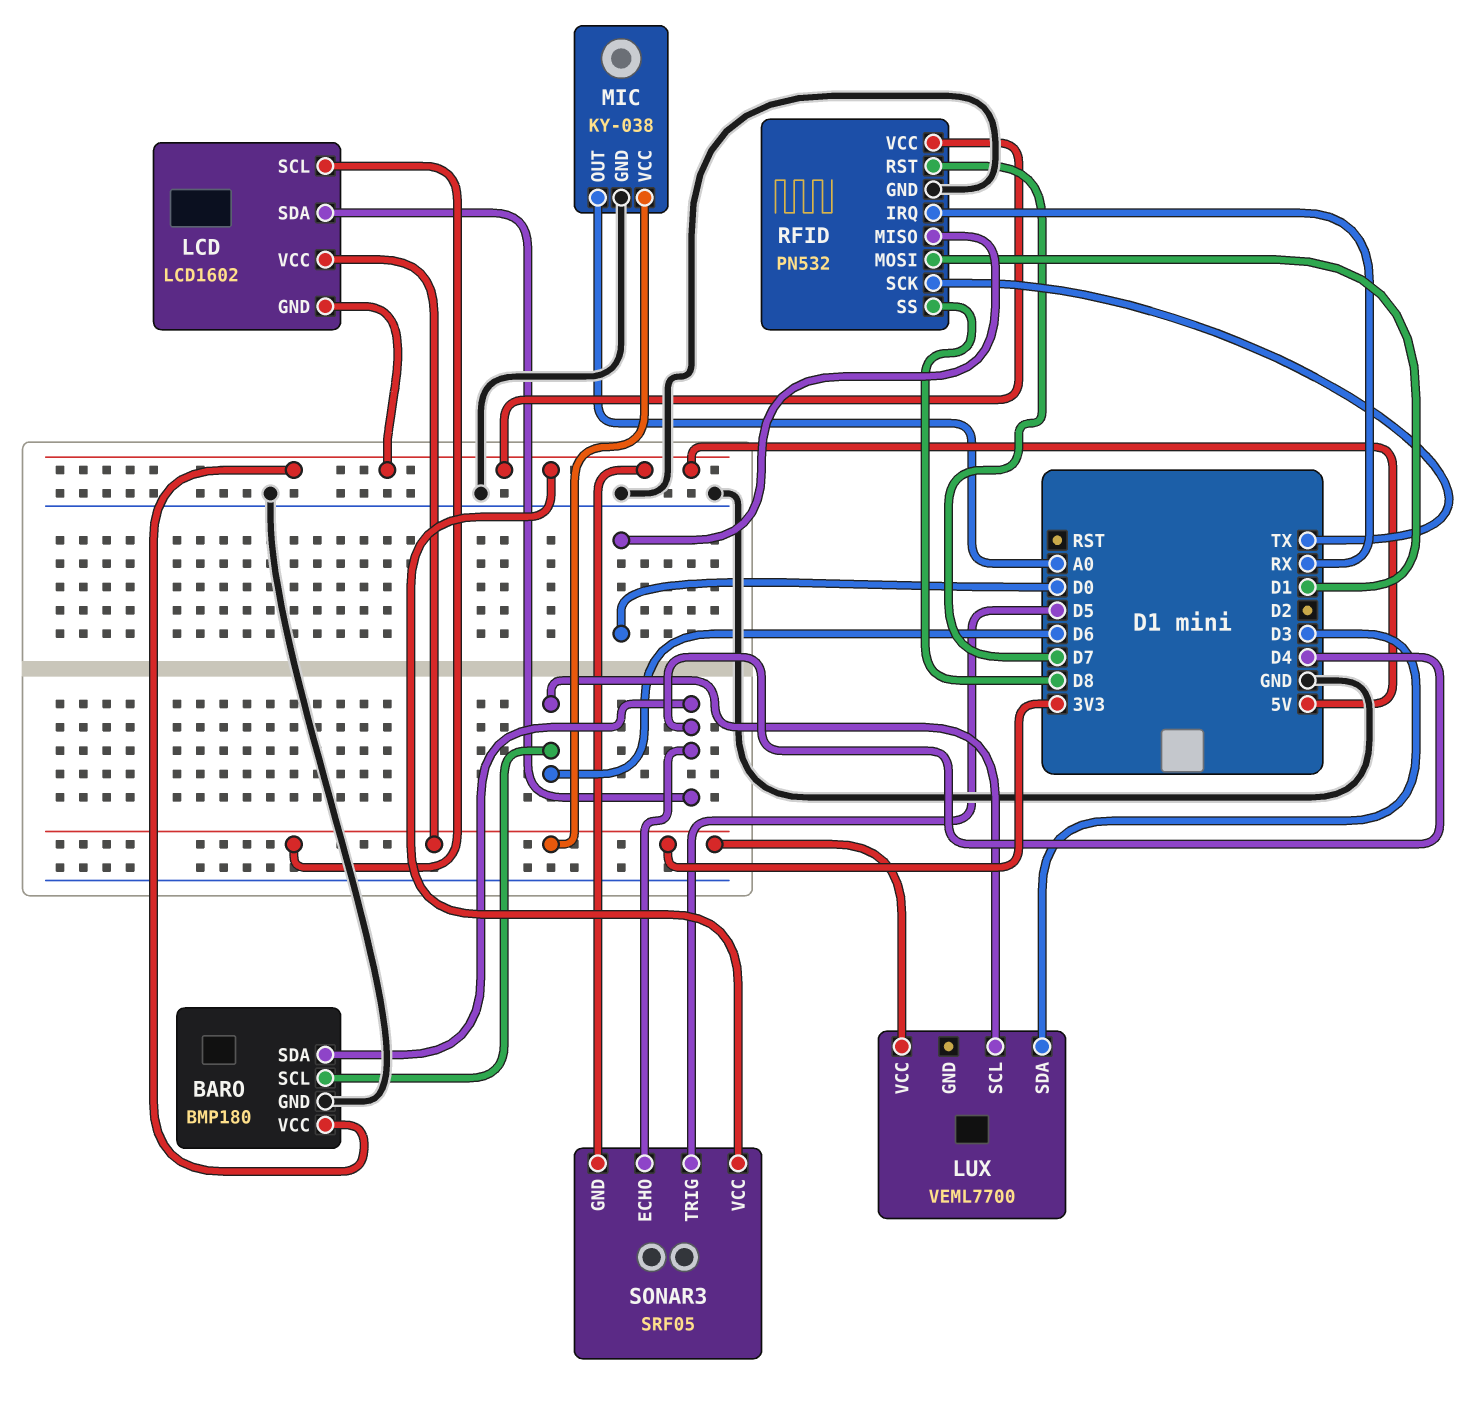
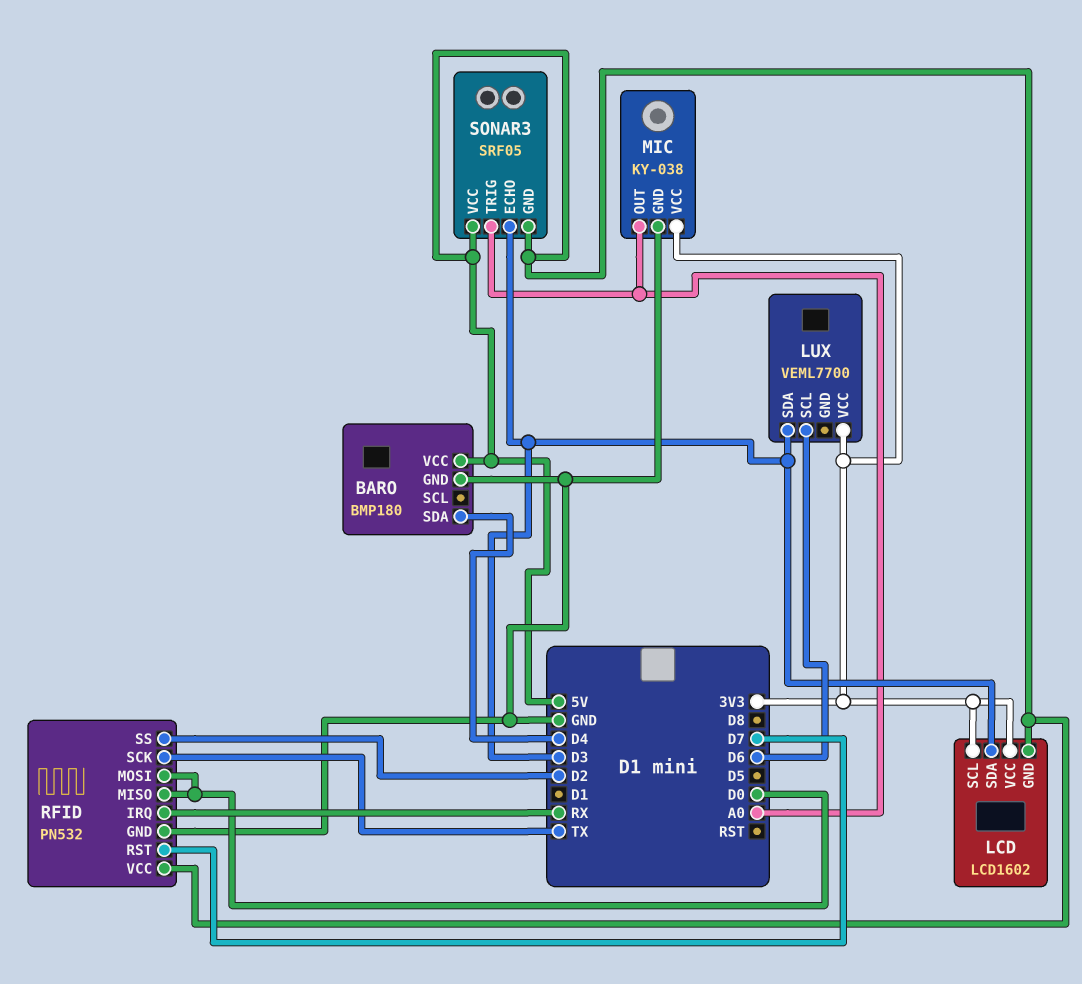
BARO pin SCL: D6 -> none
LCD pin SDA: D4 -> D3
RFID pin MOSI: D1 -> D0
RFID pin SS: D8 -> D2
SONAR3 pin ECHO: D4 -> D3
SONAR3 pin TRIG: D5 -> A0

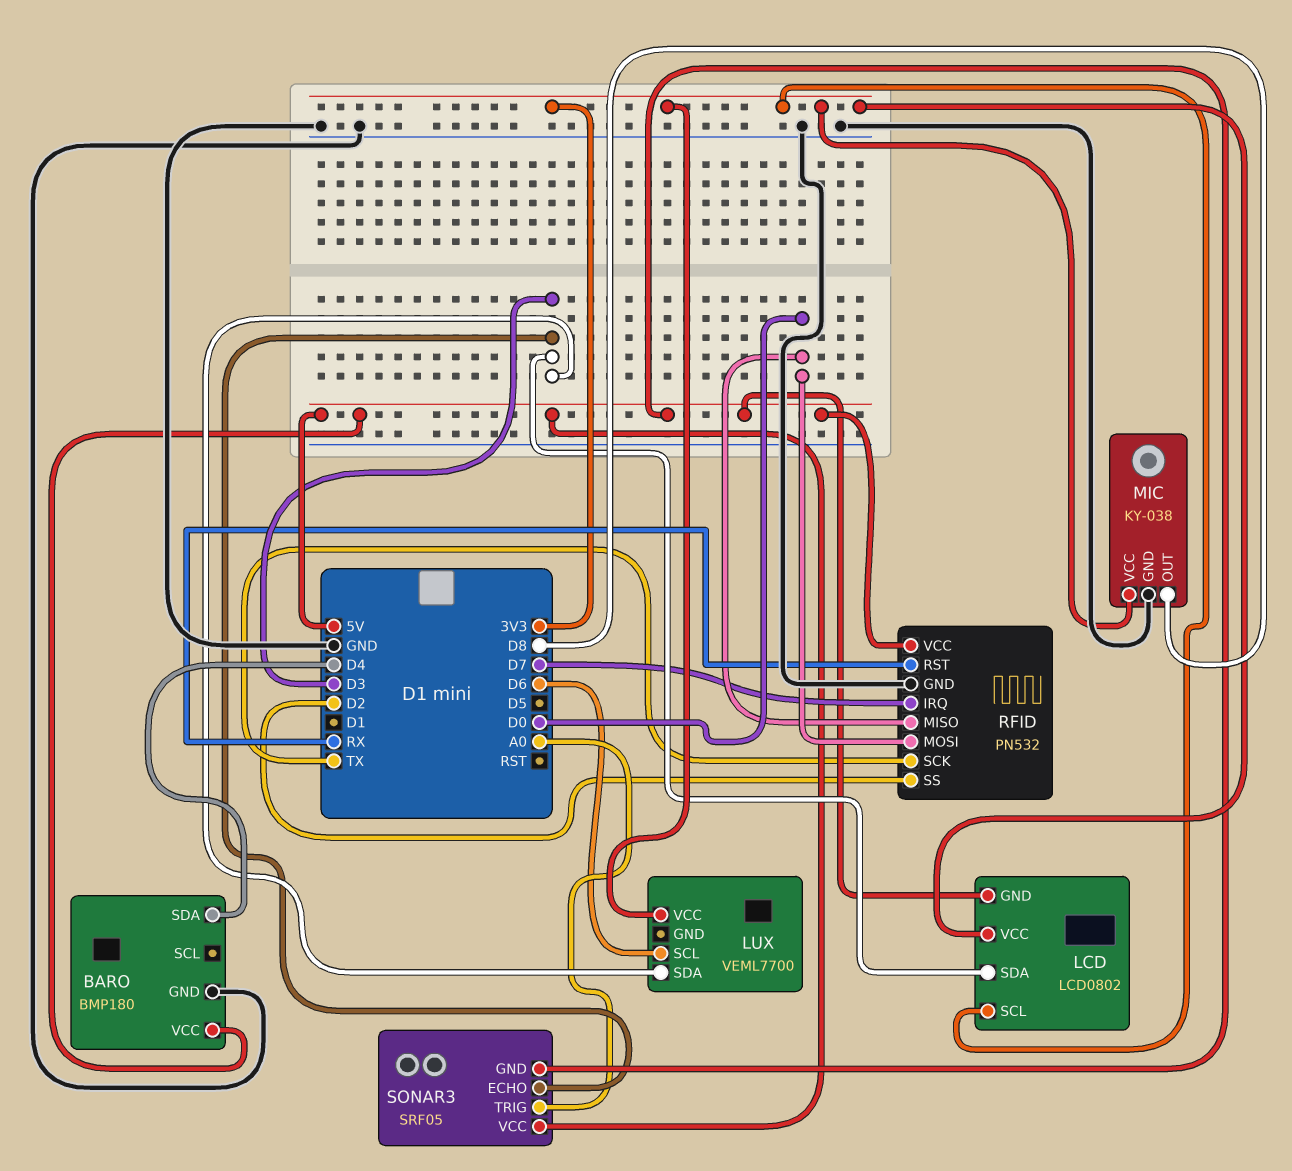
LCD: LCD1602 -> LCD0802
MIC pin OUT: A0 -> D8
RFID pin IRQ: RX -> D7
RFID pin RST: D7 -> RX

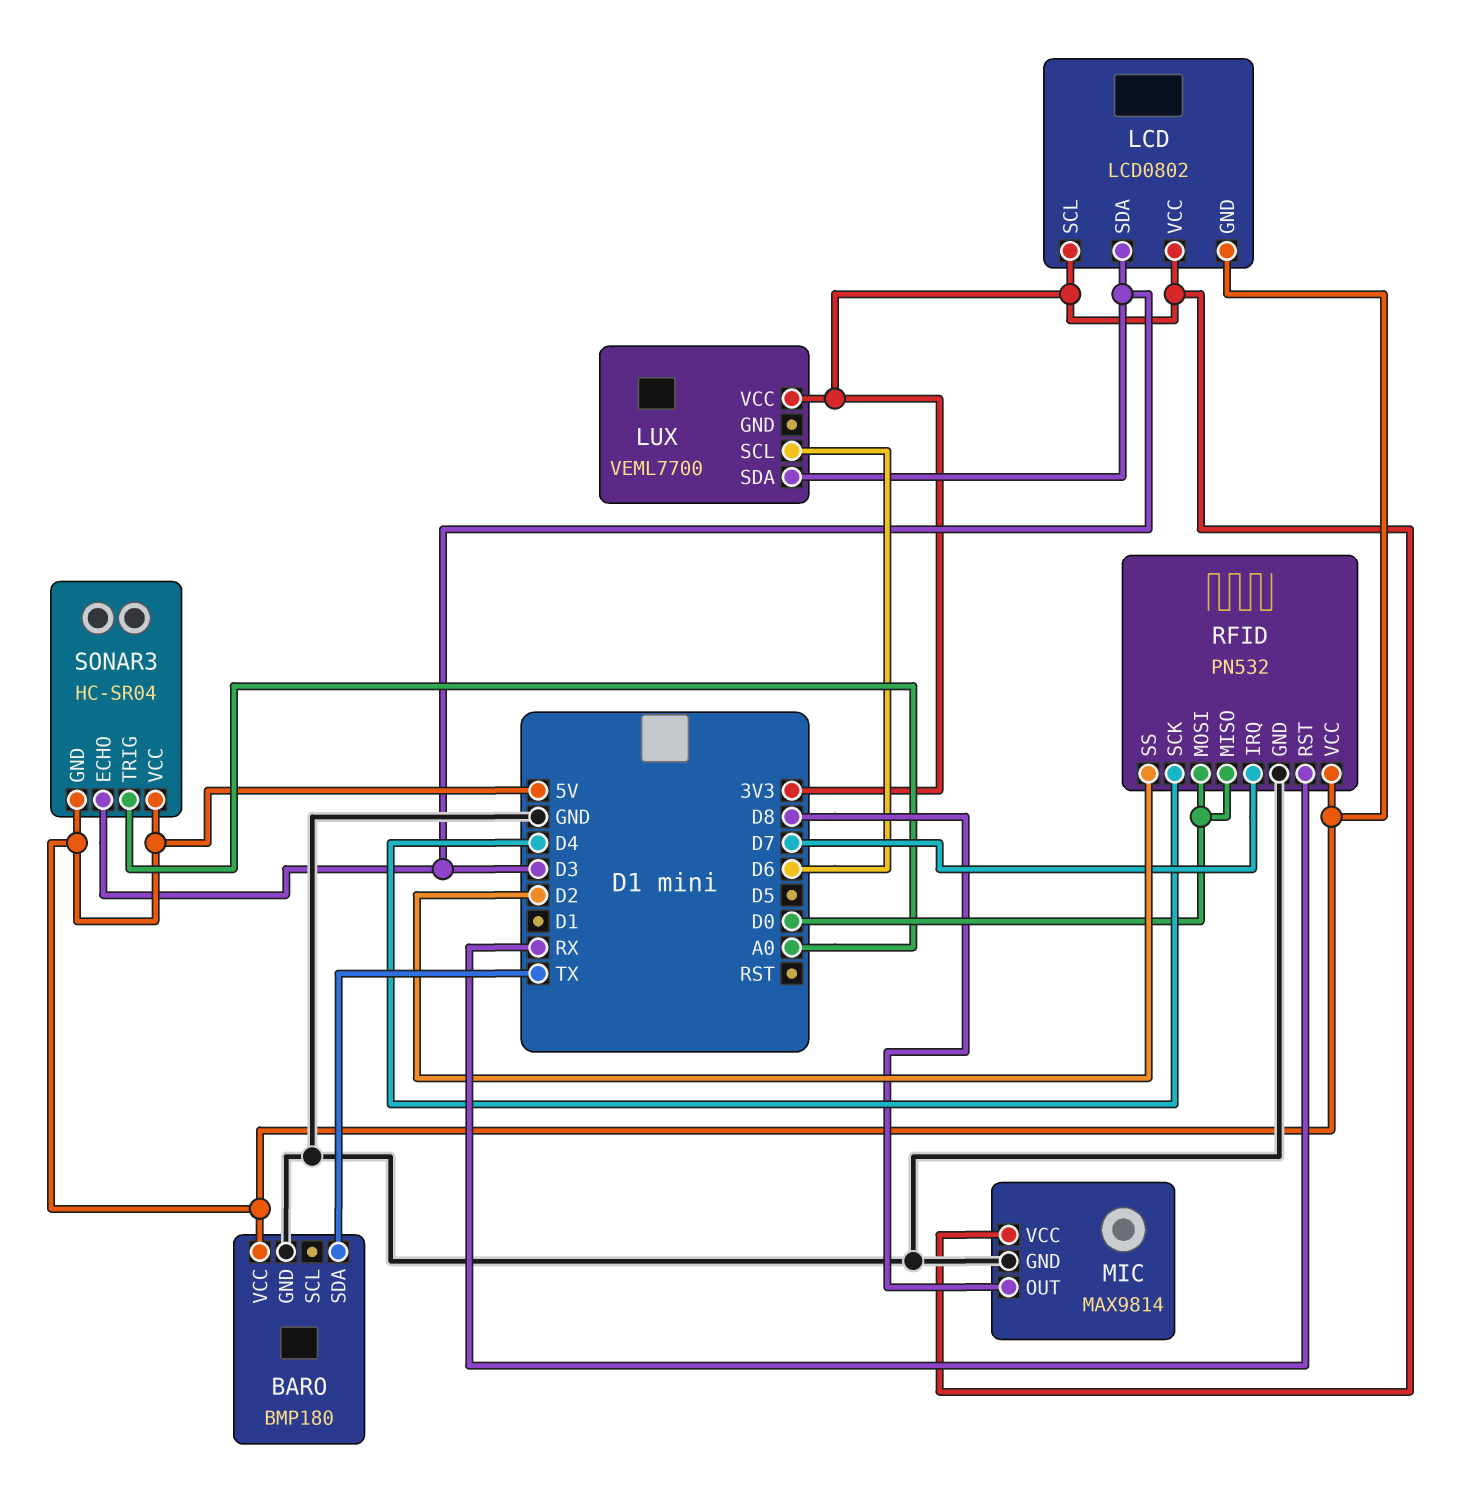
BARO pin SDA: D4 -> TX
MIC: KY-038 -> MAX9814
RFID pin SCK: TX -> D4
SONAR3: SRF05 -> HC-SR04

